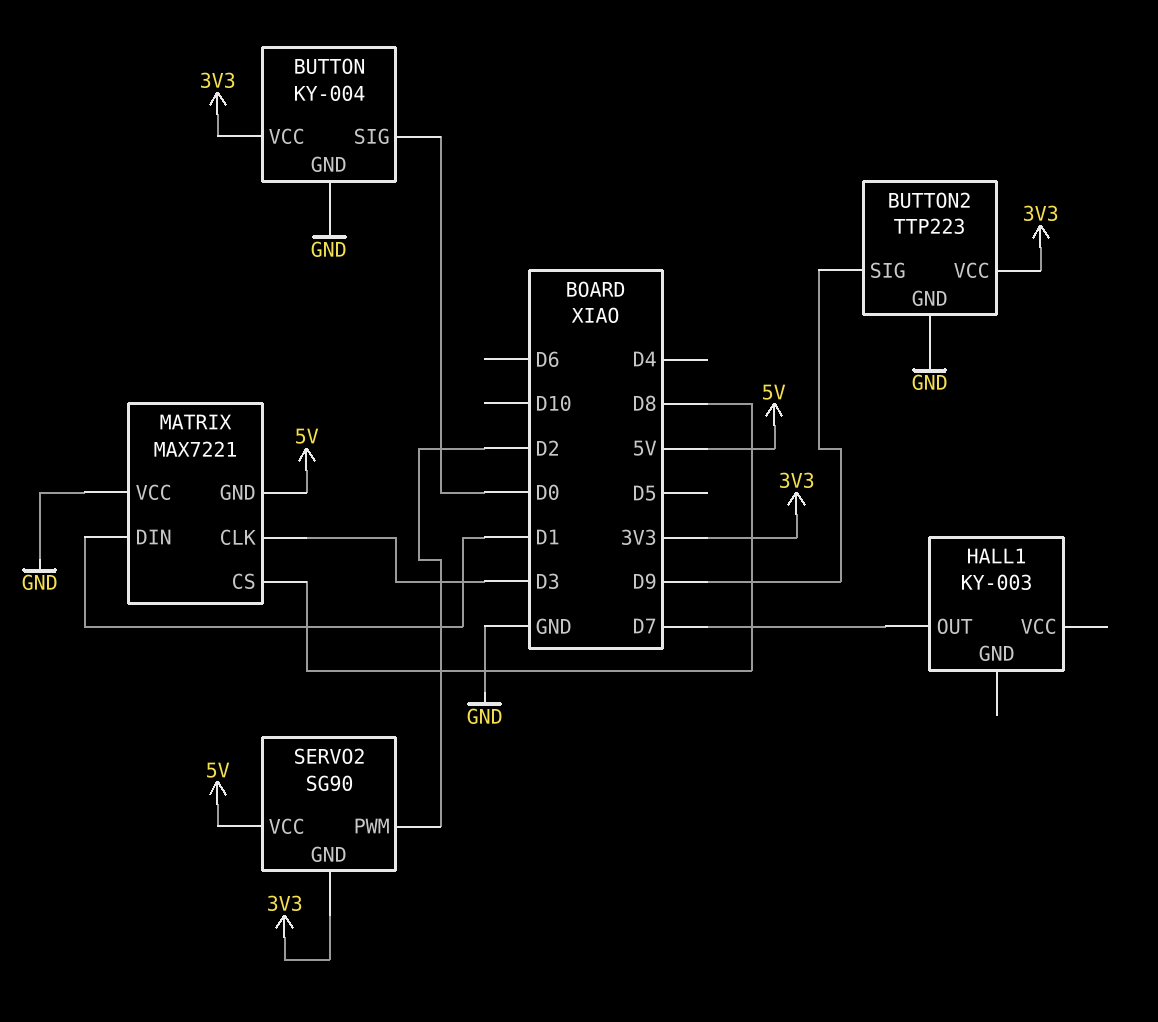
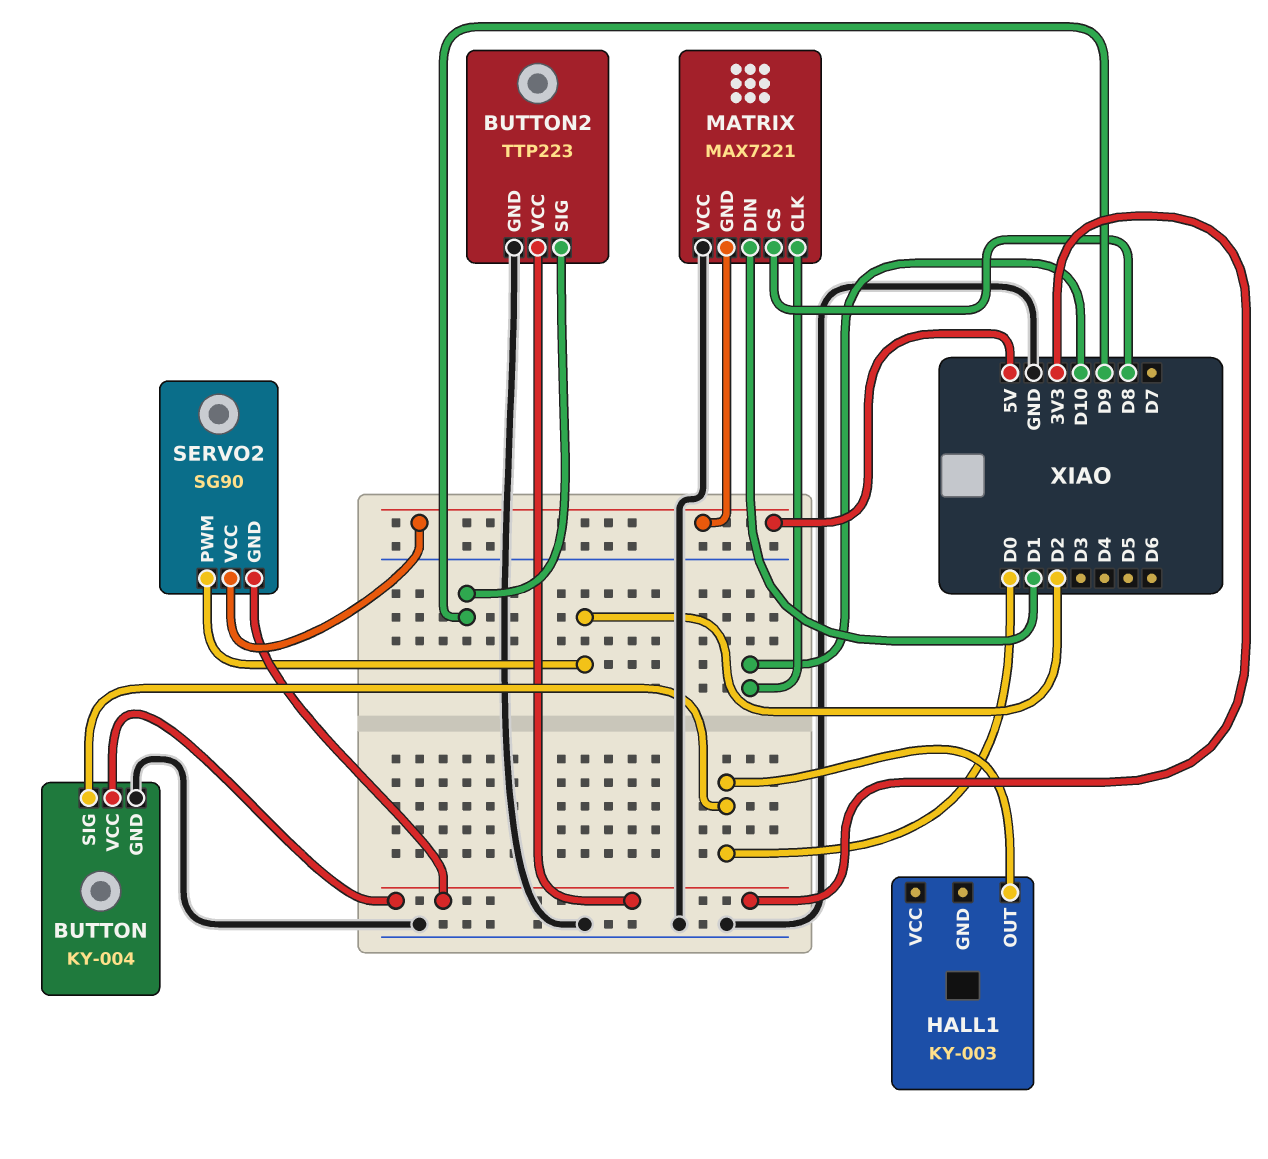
HALL1 pin OUT: D7 -> D0
MATRIX pin CLK: D3 -> D10

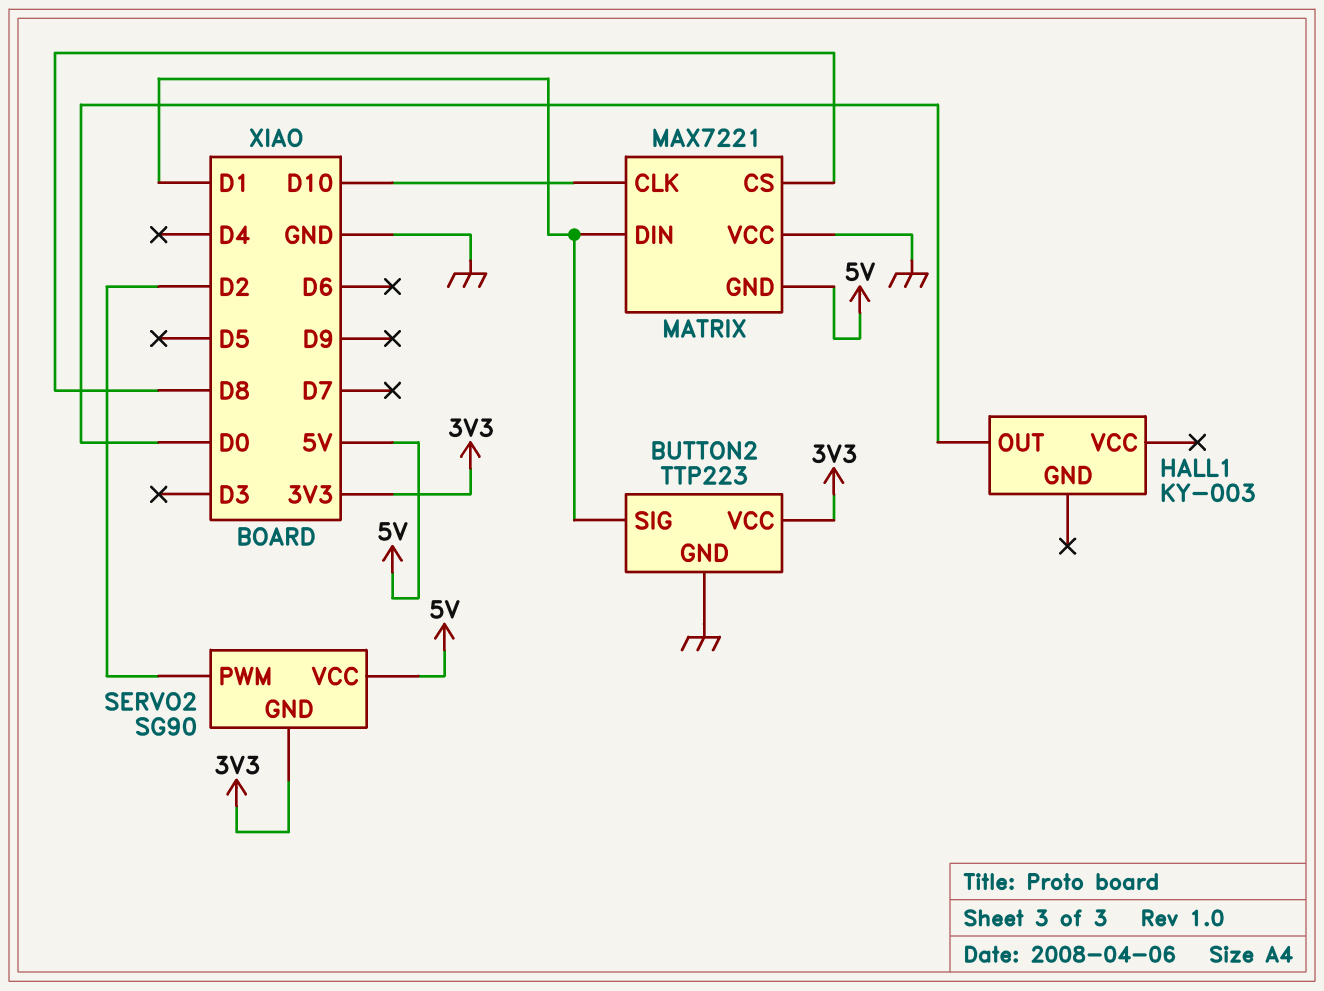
BUTTON: KY-004 -> none
BUTTON pin GND: GND -> none
BUTTON pin SIG: D0 -> none
BUTTON pin VCC: 3V3 -> none
BUTTON2 pin SIG: D9 -> D1

